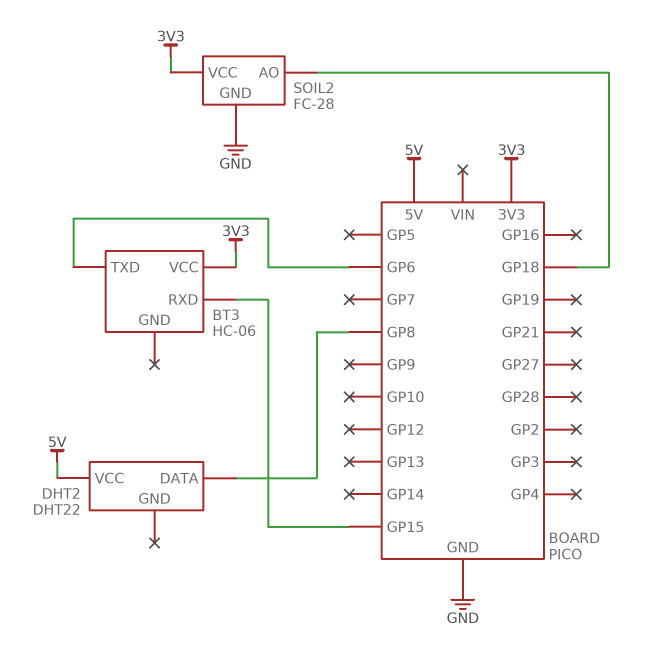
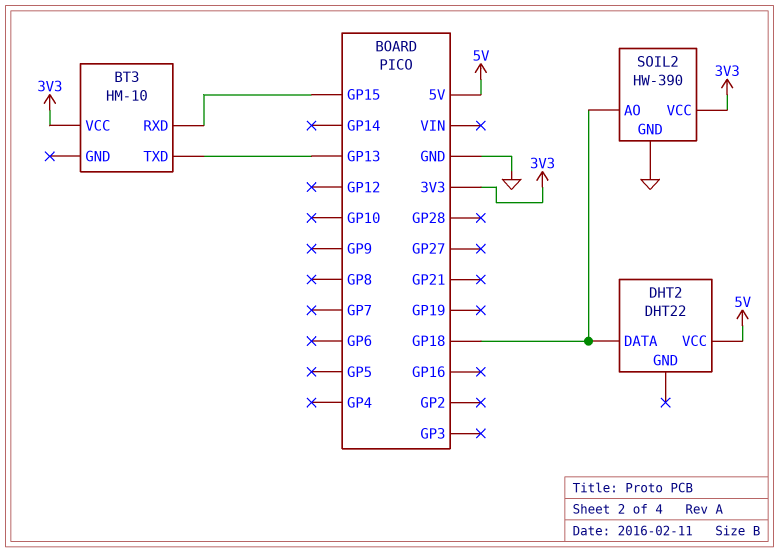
BT3: HC-06 -> HM-10
BT3 pin TXD: GP6 -> GP13
DHT2 pin DATA: GP8 -> GP18
SOIL2: FC-28 -> HW-390

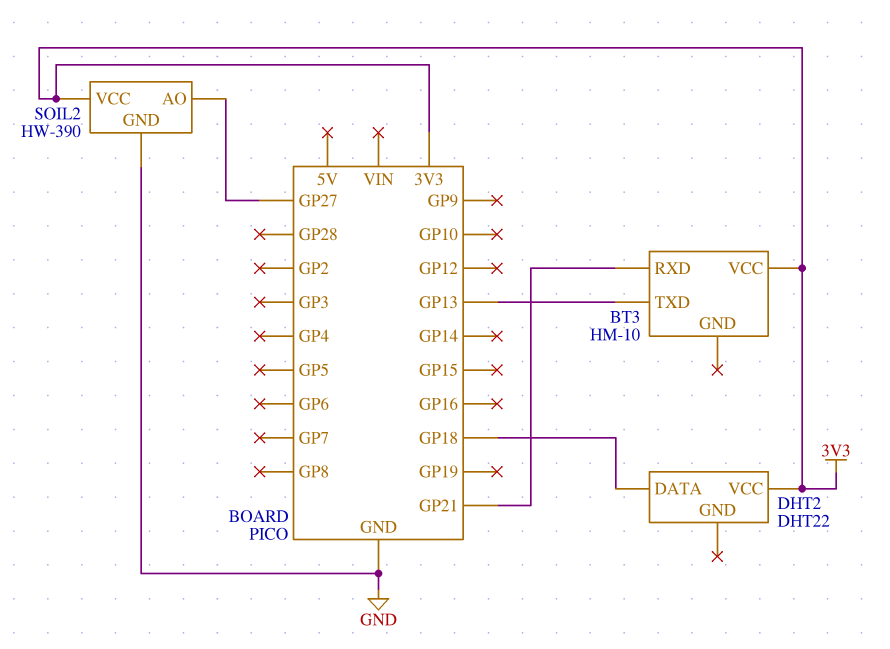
BT3 pin RXD: GP15 -> GP21
DHT2 pin VCC: 5V -> 3V3
SOIL2 pin AO: GP18 -> GP27

